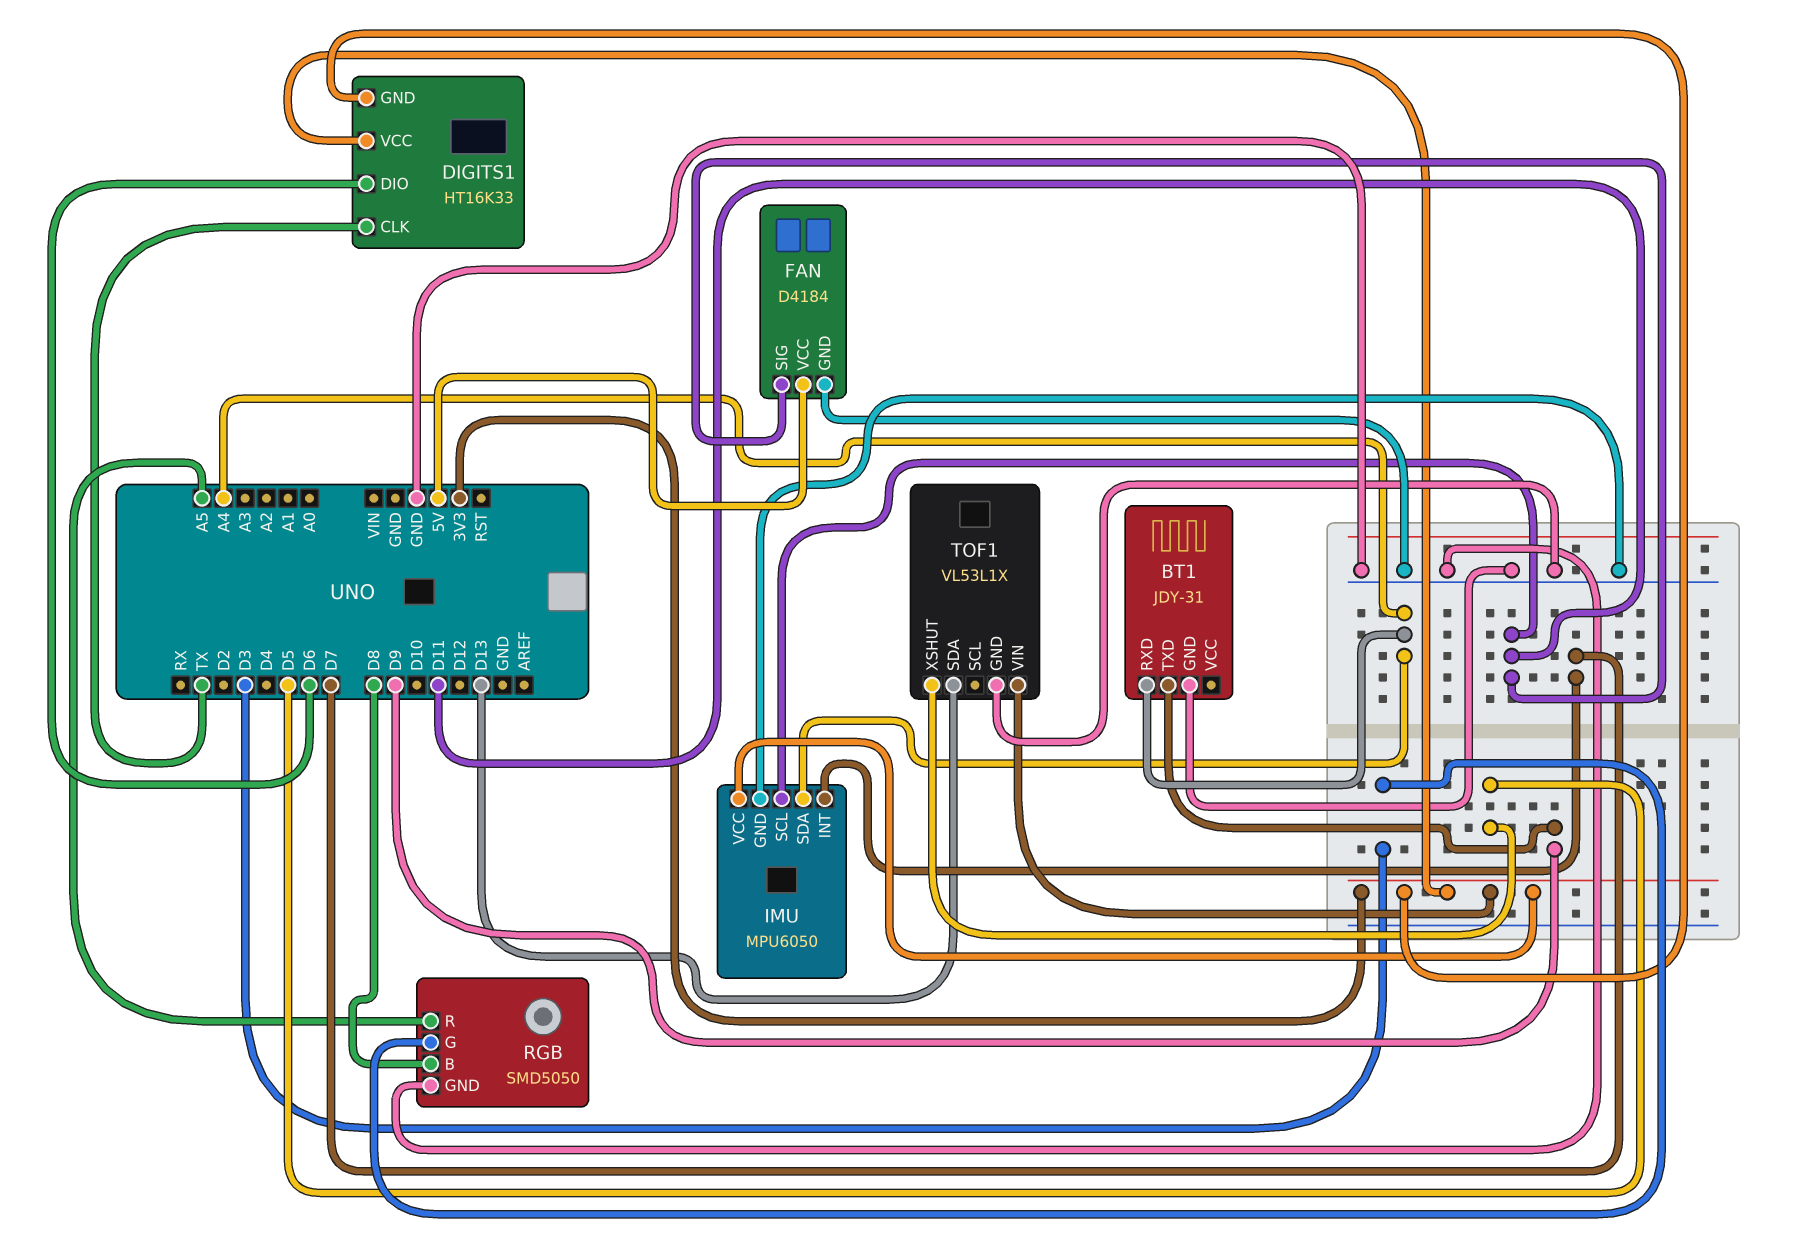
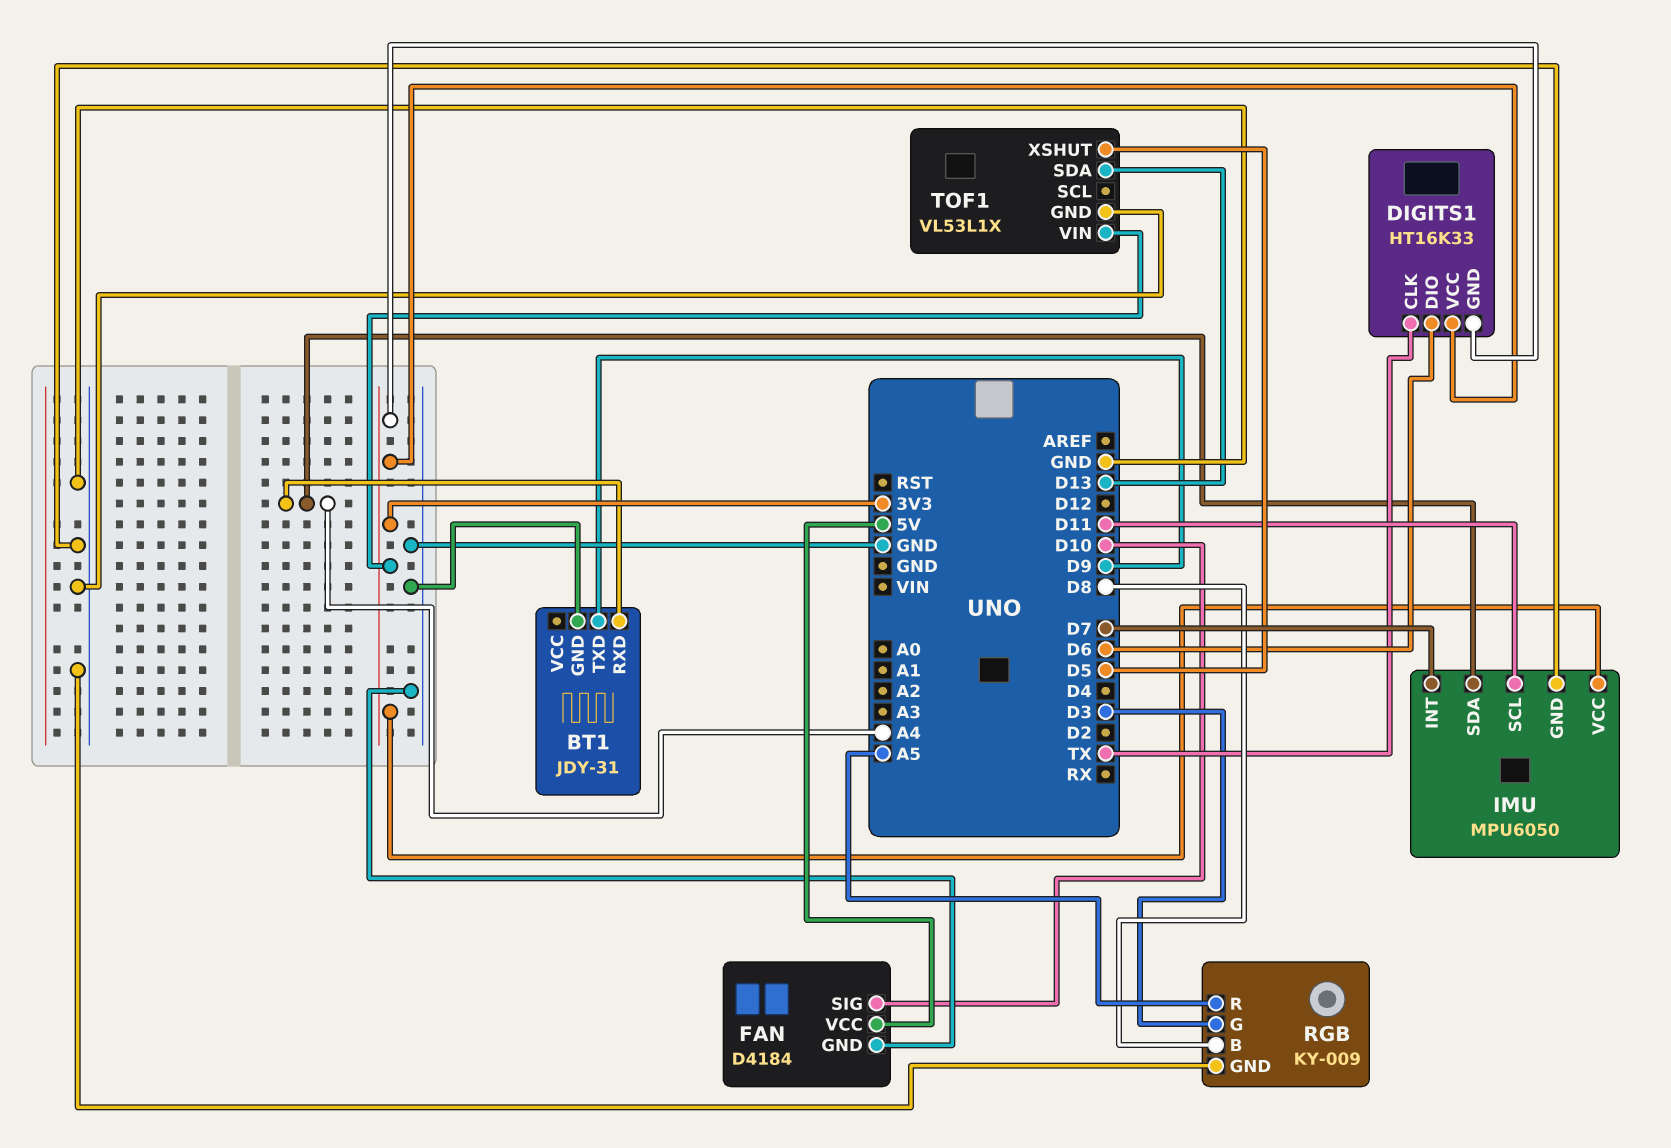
FAN pin SIG: D11 -> D10
RGB: SMD5050 -> KY-009

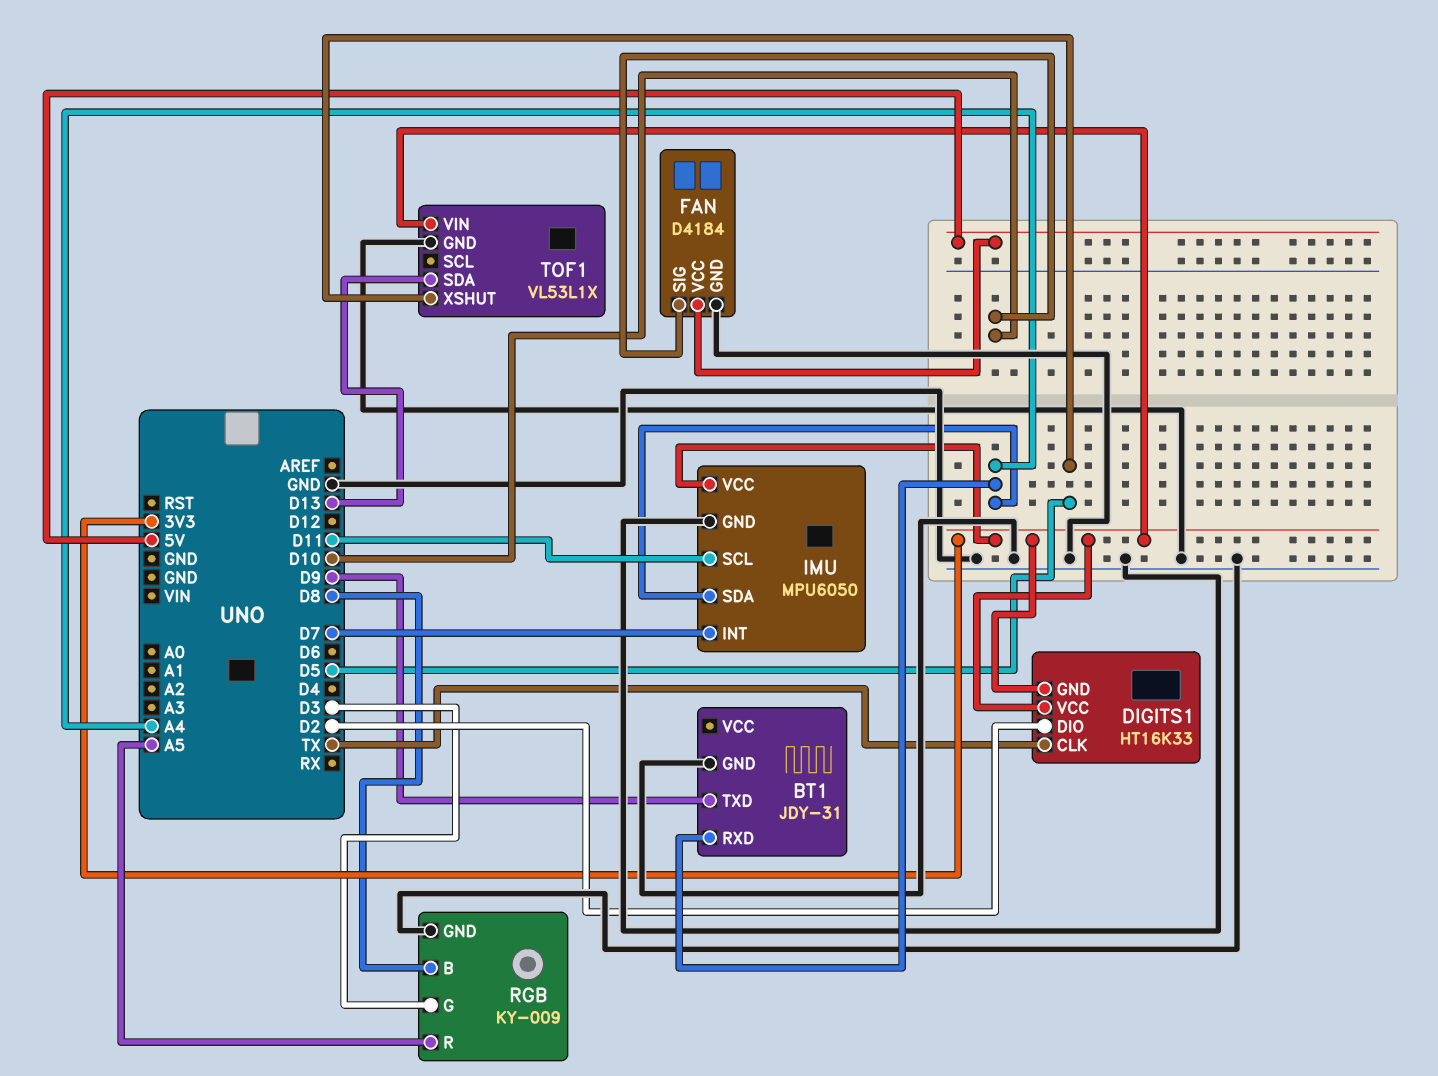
DIGITS1 pin DIO: D6 -> D2

